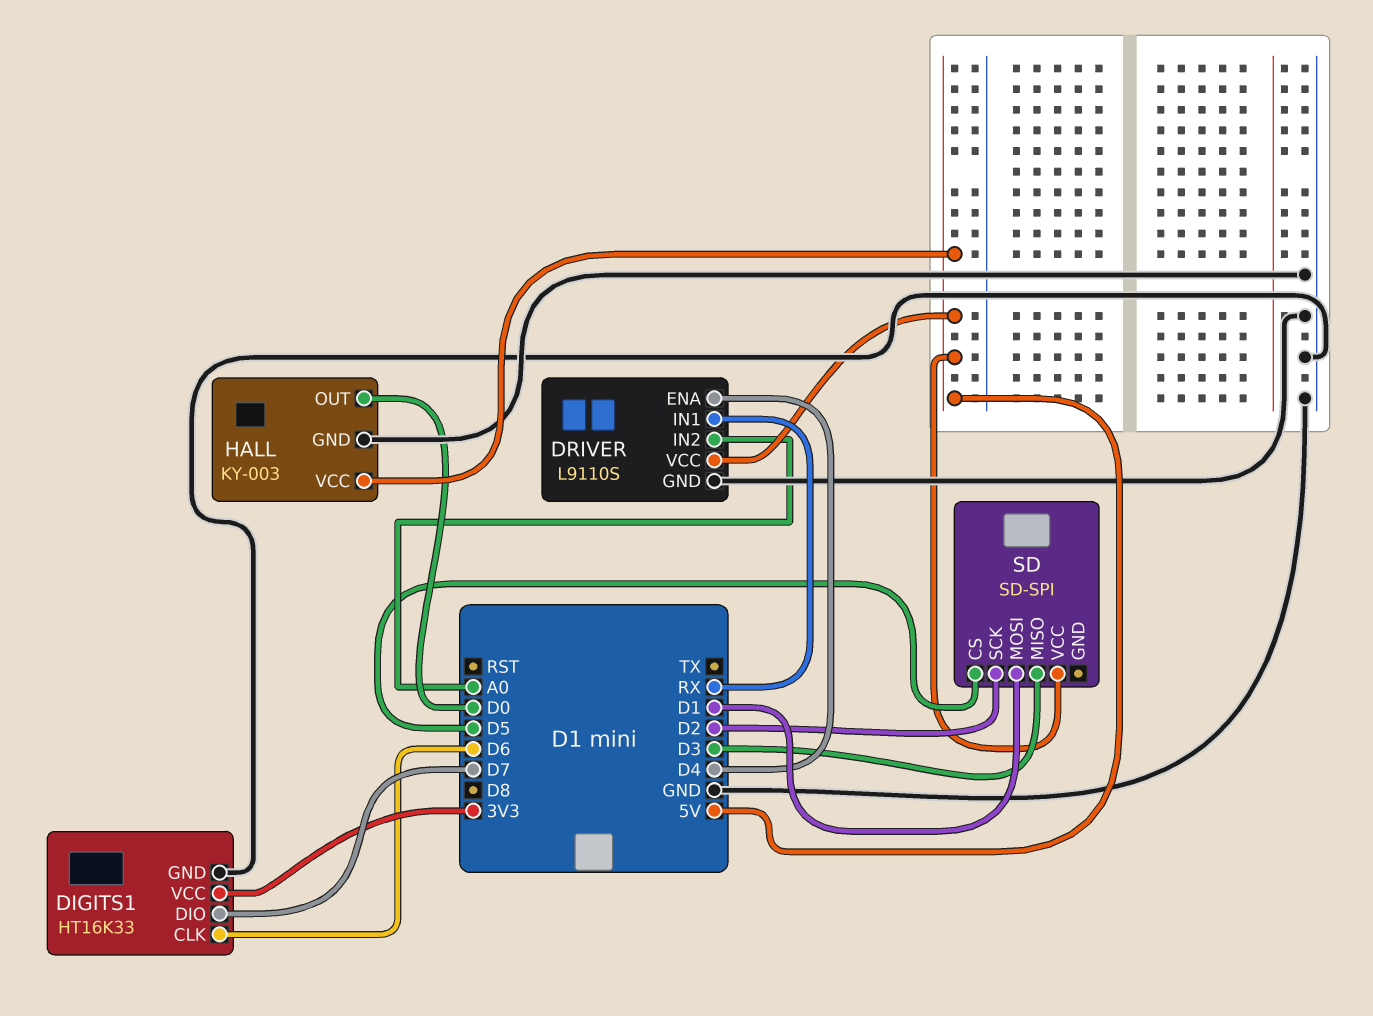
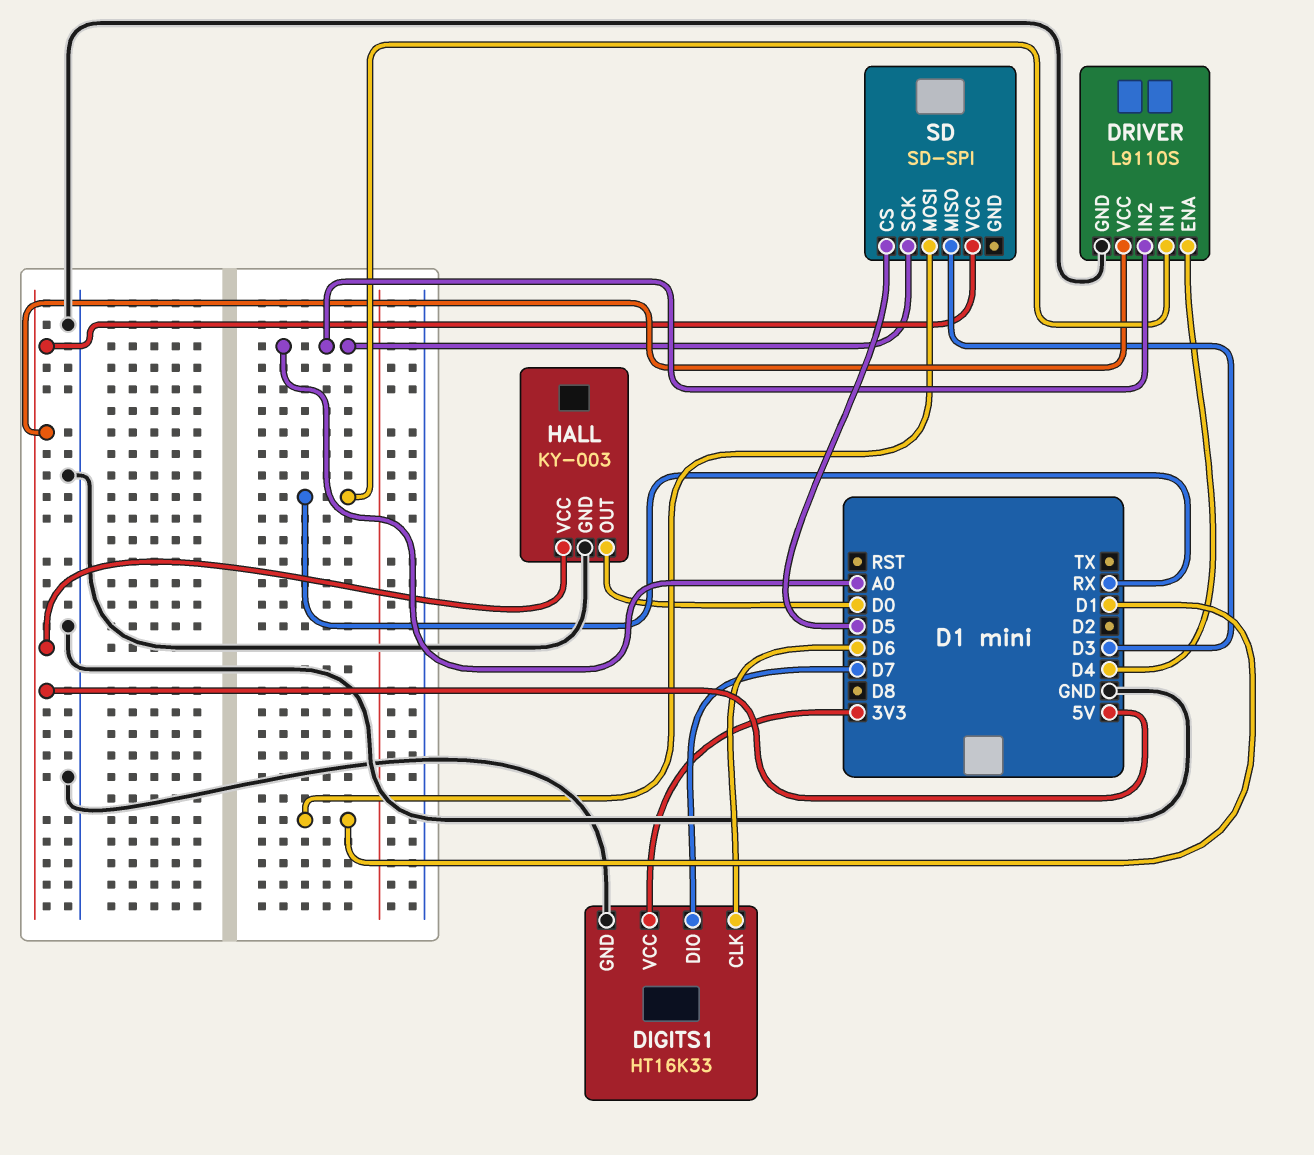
SD pin SCK: D2 -> A0

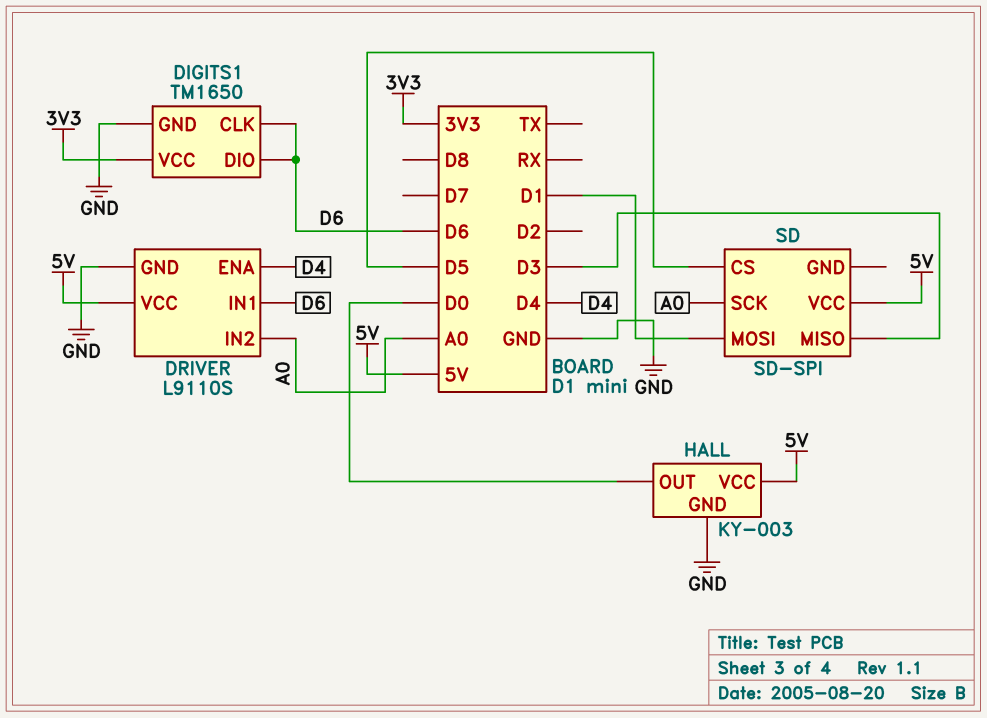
DIGITS1: HT16K33 -> TM1650
DIGITS1 pin DIO: D7 -> D6
DRIVER pin IN1: RX -> D6

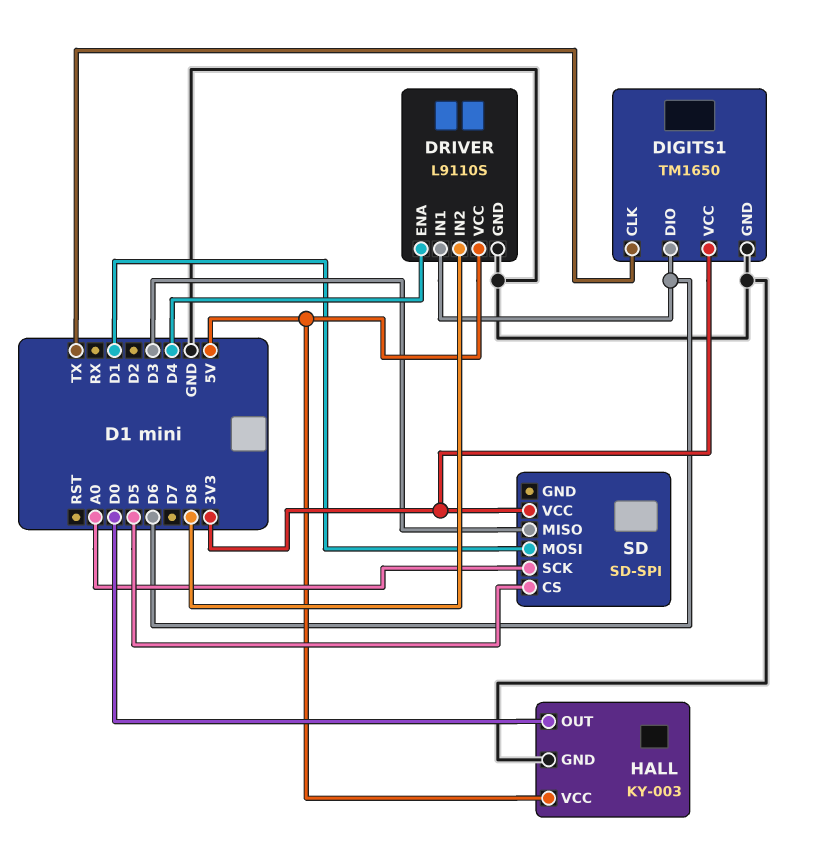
DIGITS1 pin CLK: D6 -> TX
DRIVER pin IN2: A0 -> D8
SD pin VCC: 5V -> 3V3

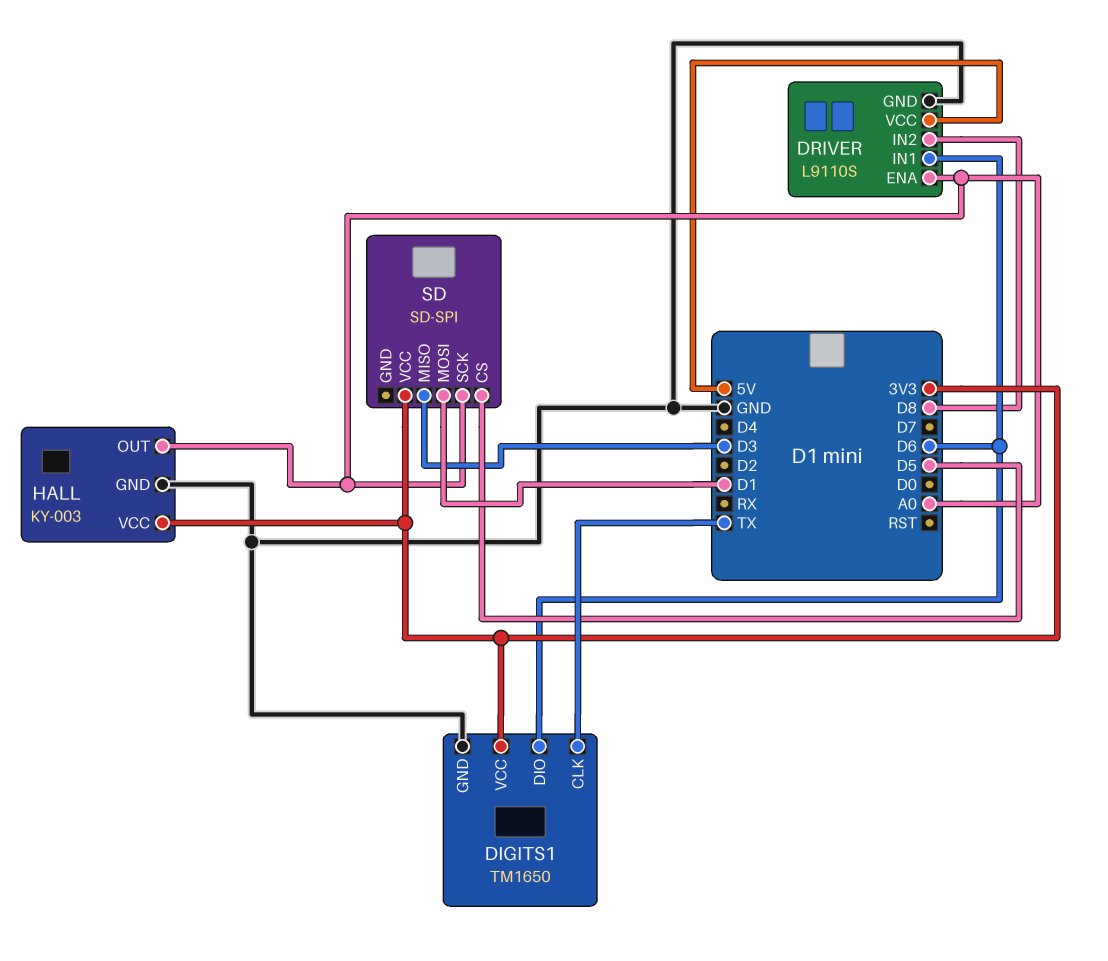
DRIVER pin ENA: D4 -> A0
HALL pin OUT: D0 -> A0
HALL pin VCC: 5V -> 3V3

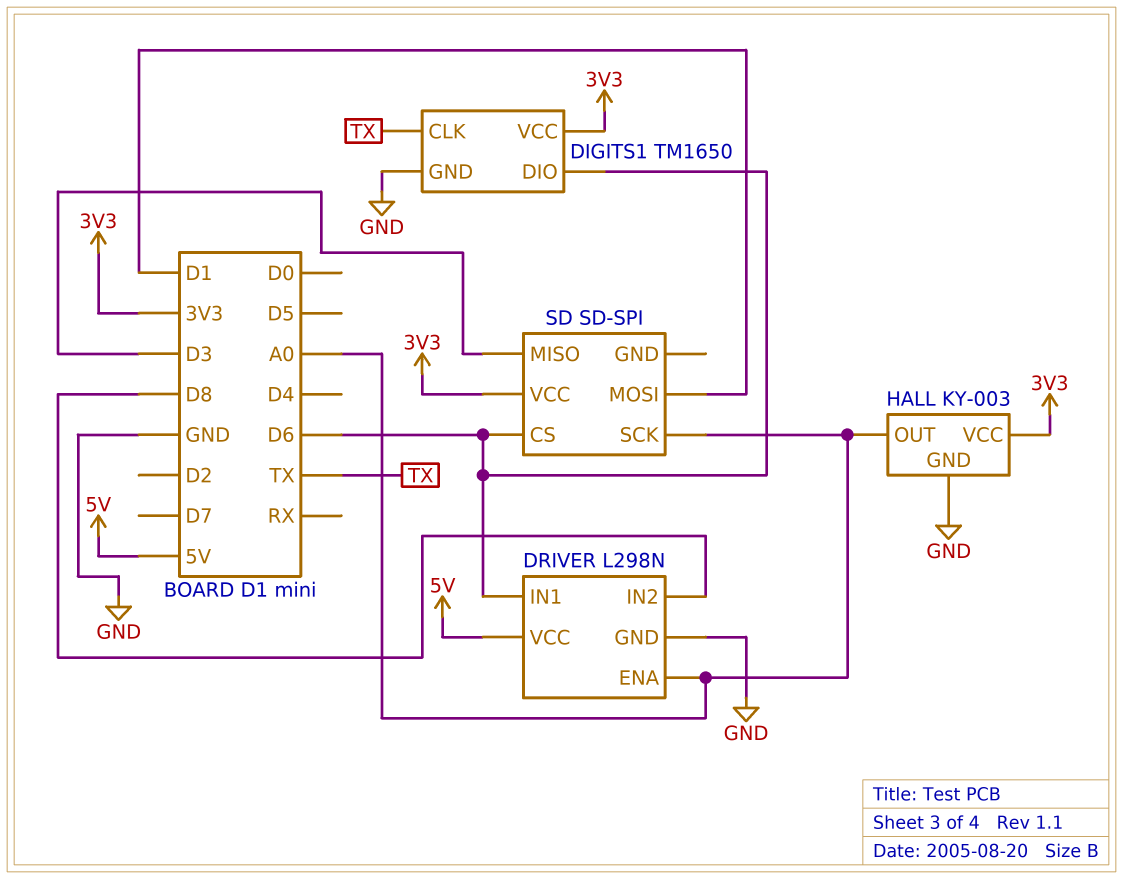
DRIVER: L9110S -> L298N
SD pin CS: D5 -> D6

